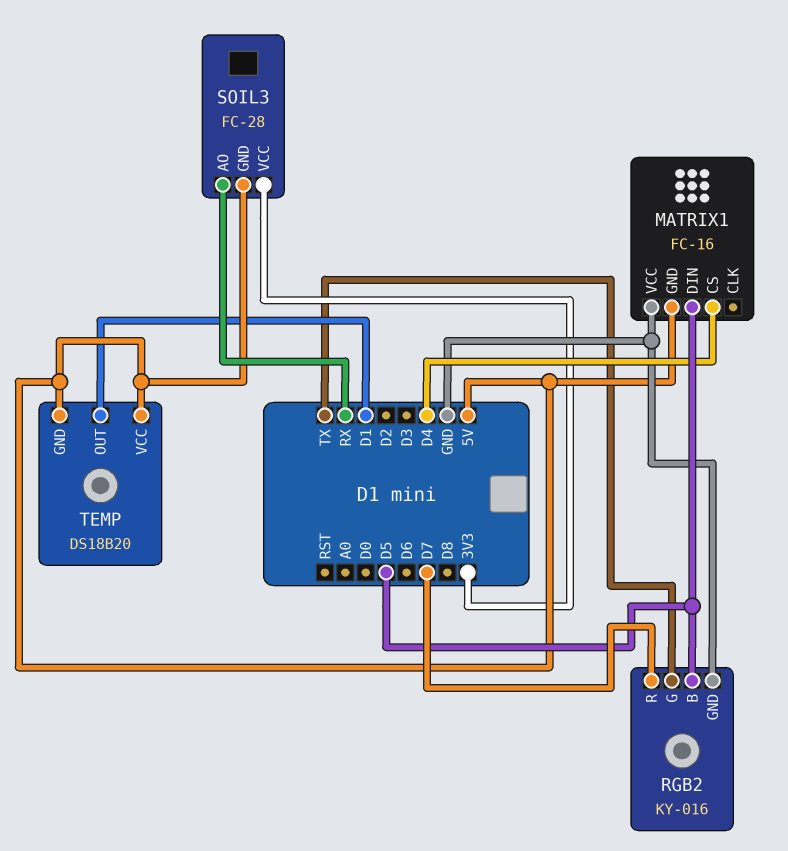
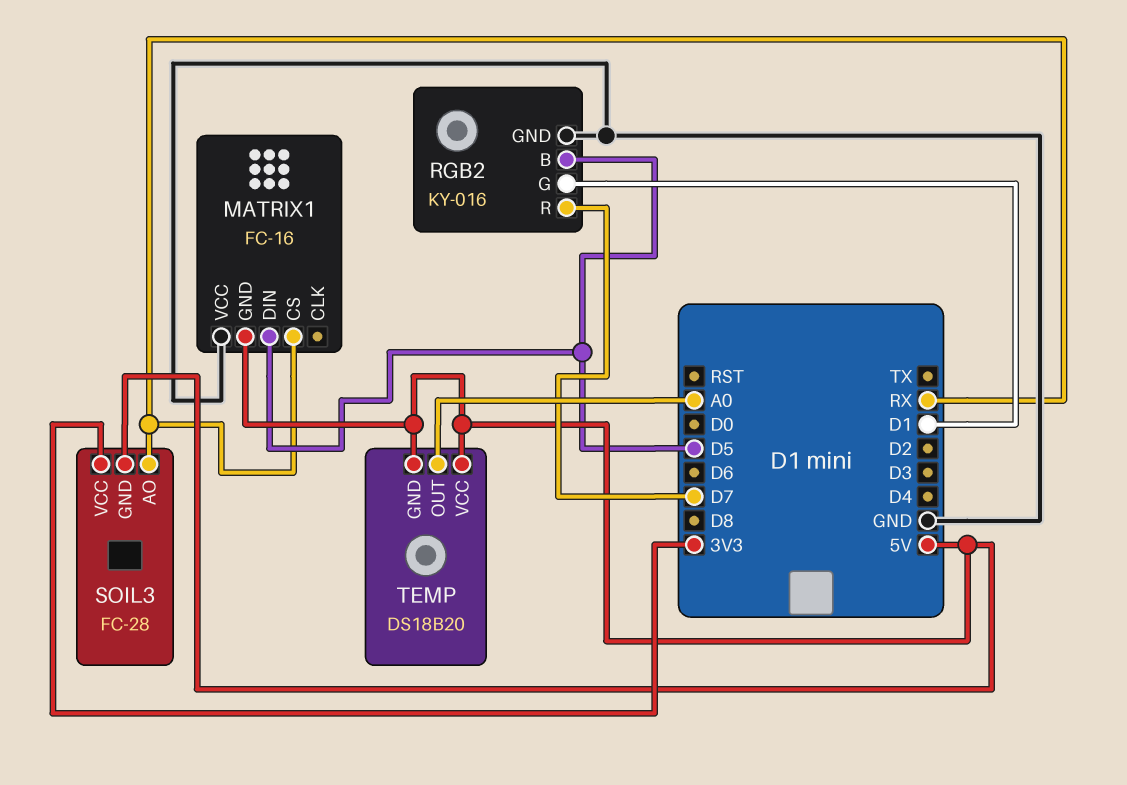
MATRIX1 pin CS: D4 -> RX
RGB2 pin G: TX -> D1
TEMP pin OUT: D1 -> A0

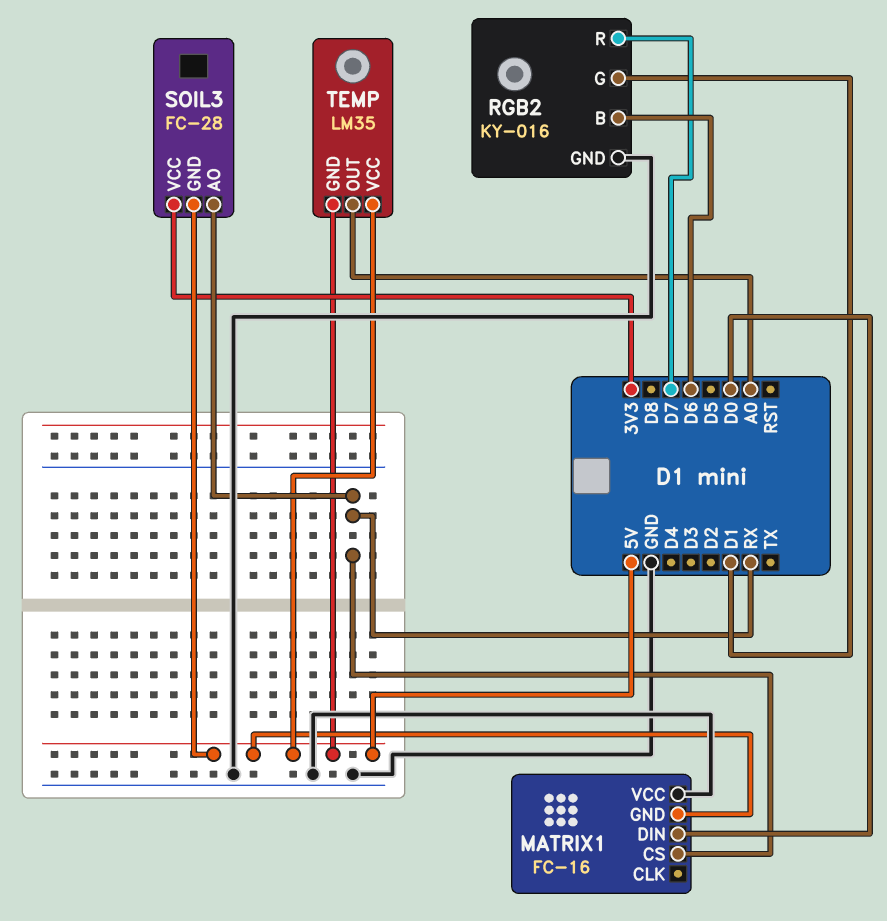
MATRIX1 pin DIN: D5 -> D0
RGB2 pin B: D5 -> D6
TEMP: DS18B20 -> LM35

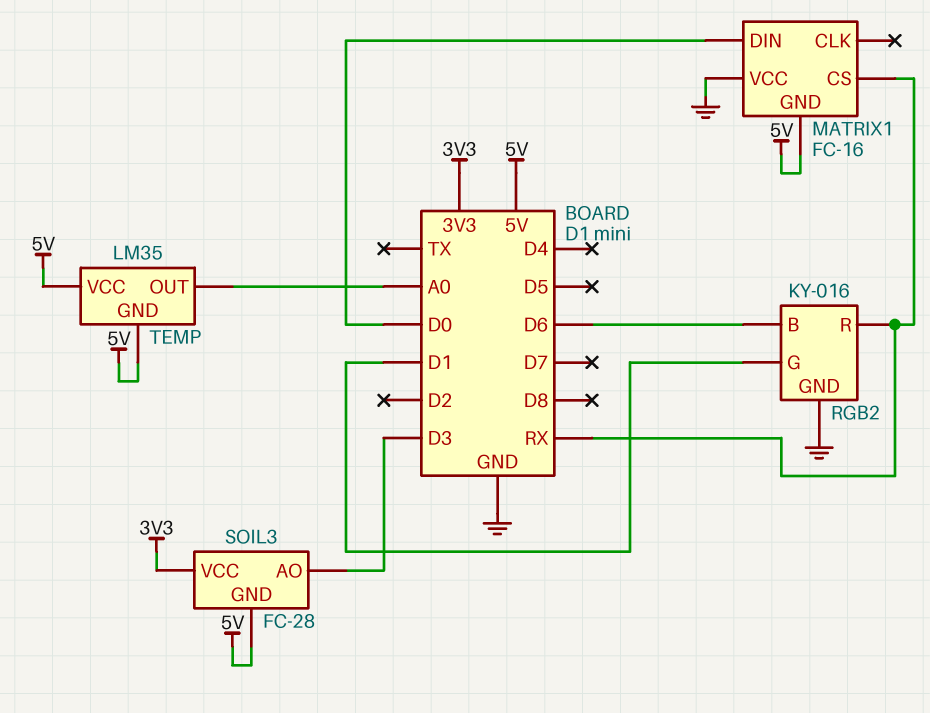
RGB2 pin R: D7 -> RX
SOIL3 pin AO: RX -> D3

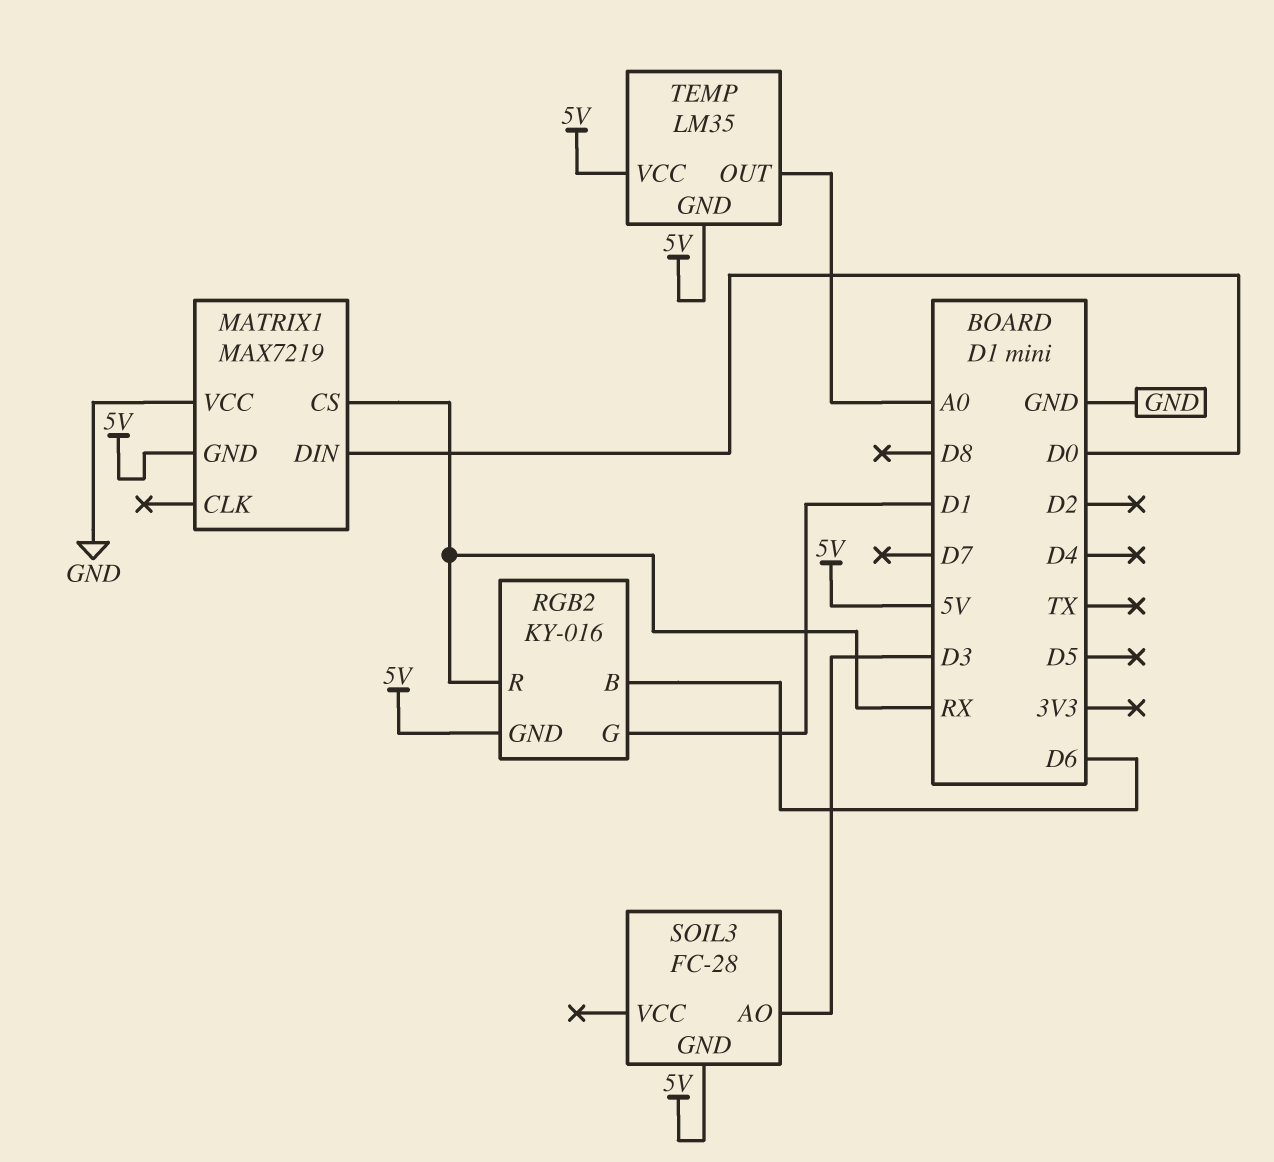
MATRIX1: FC-16 -> MAX7219
RGB2 pin GND: GND -> 5V
SOIL3 pin VCC: 3V3 -> none

